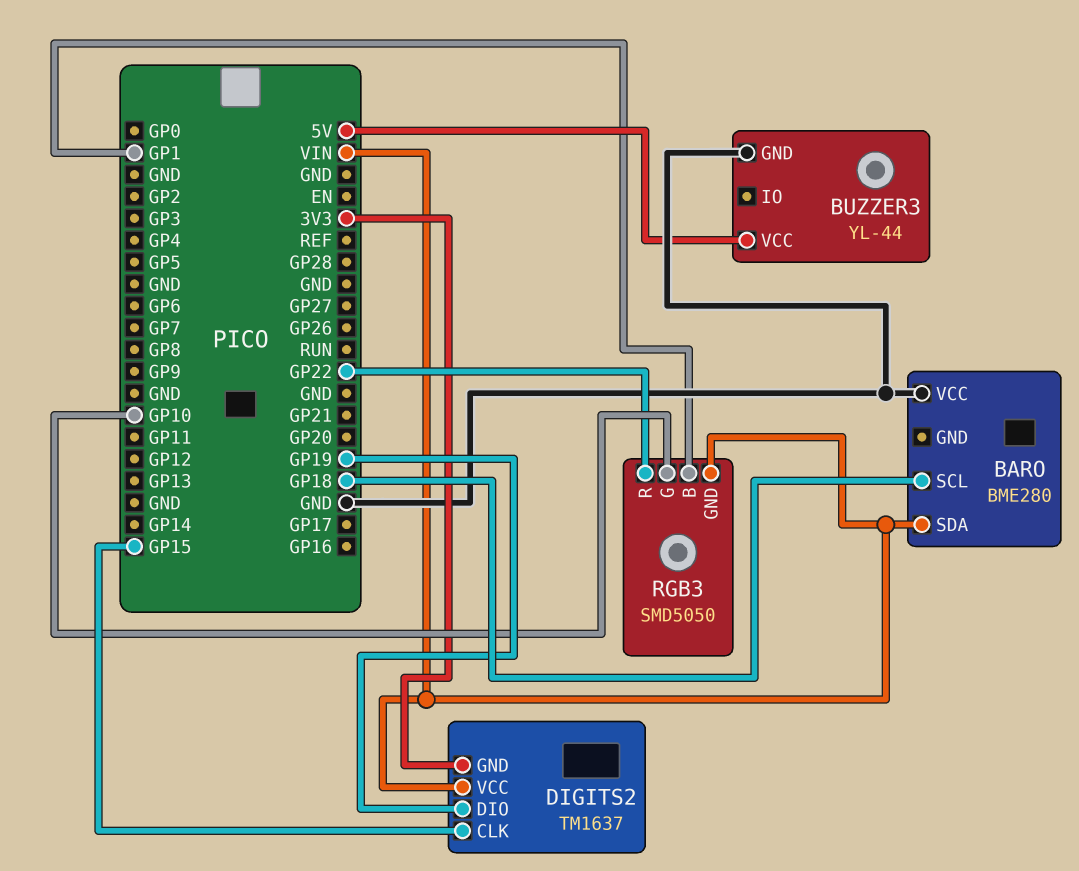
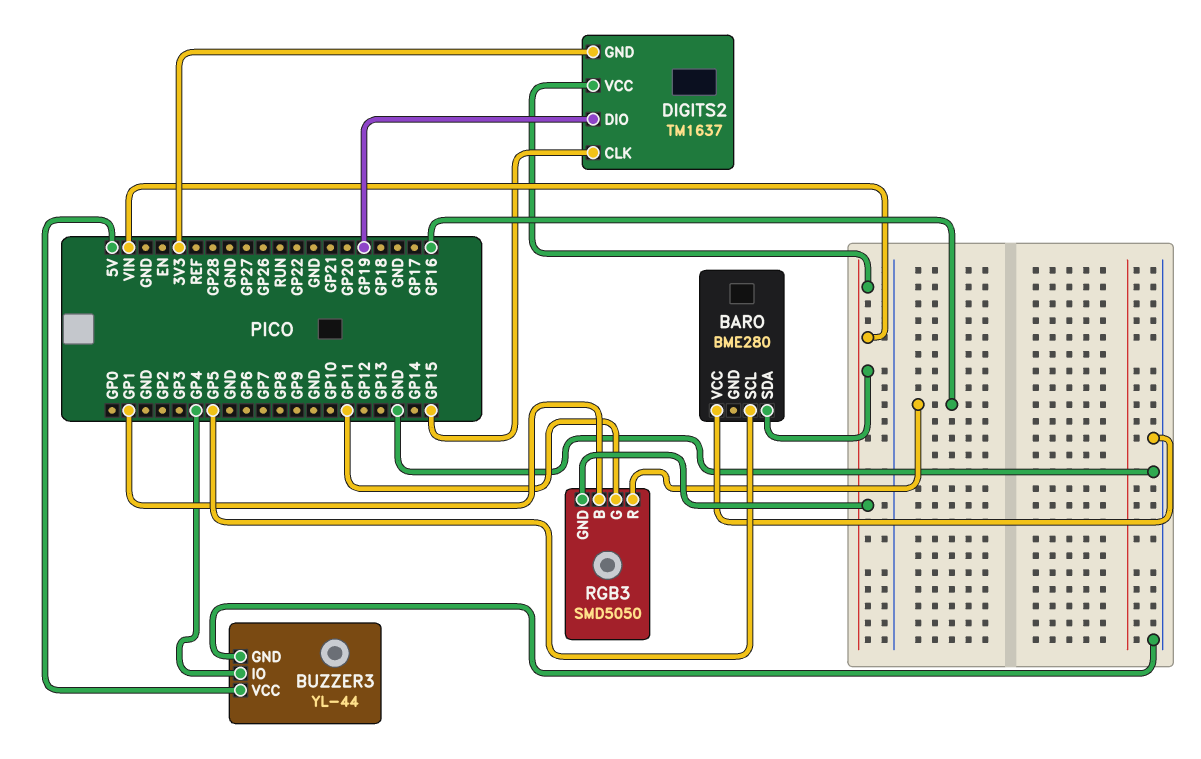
BARO pin SCL: GP18 -> GP5
BUZZER3 pin IO: none -> GP4
RGB3 pin G: GP10 -> GP11
RGB3 pin R: GP22 -> GP16

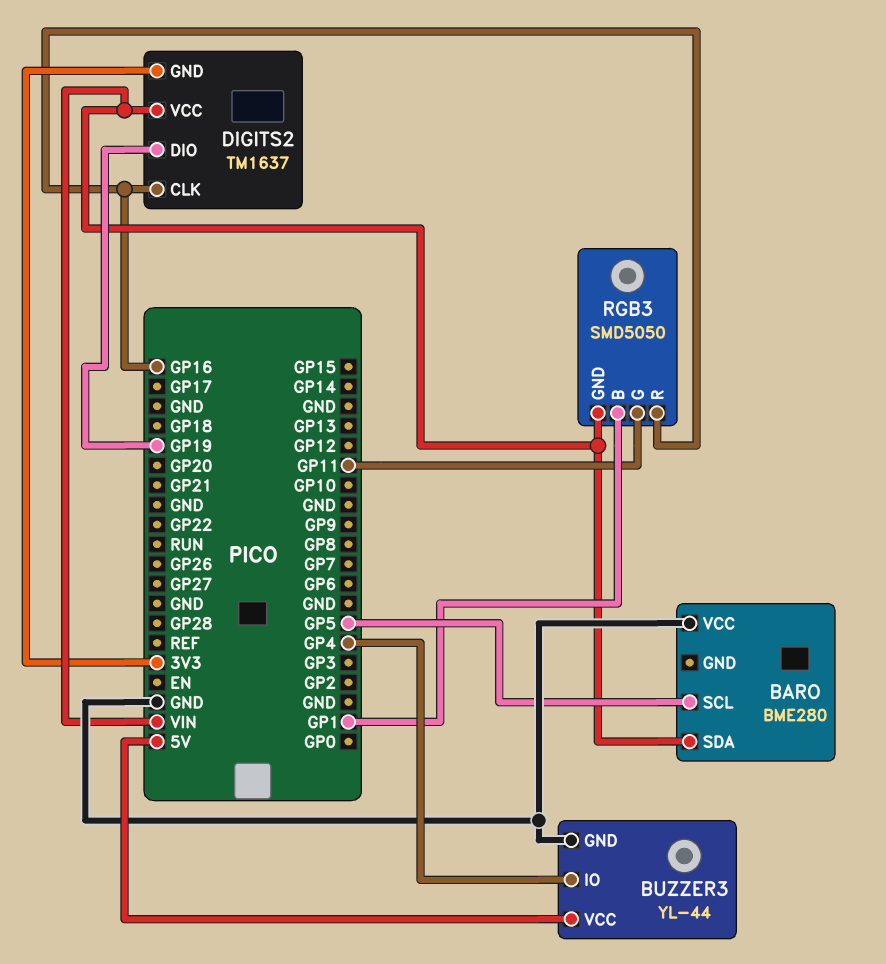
DIGITS2 pin CLK: GP15 -> GP16

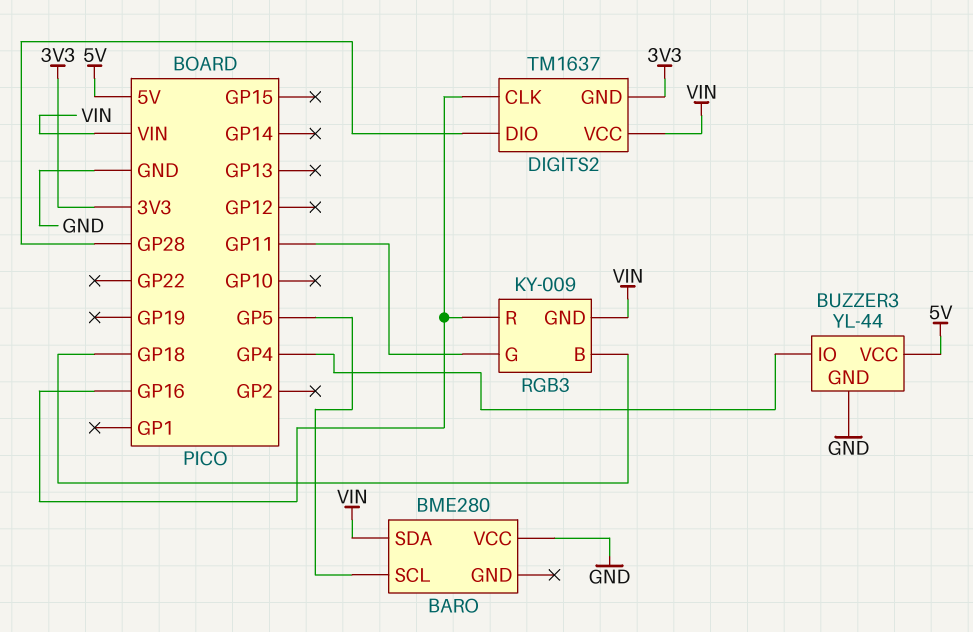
DIGITS2 pin DIO: GP19 -> GP28
RGB3: SMD5050 -> KY-009
RGB3 pin B: GP1 -> GP18

